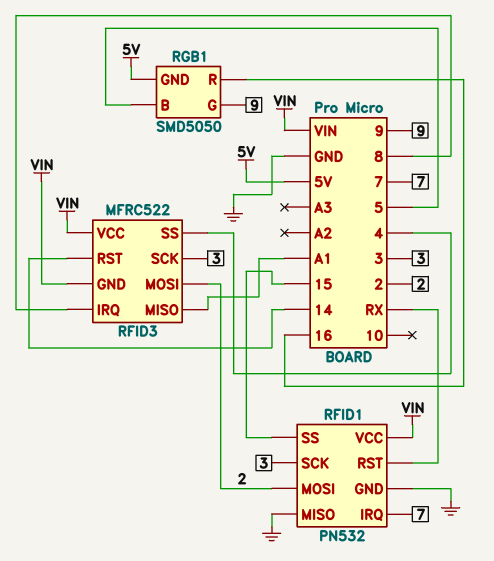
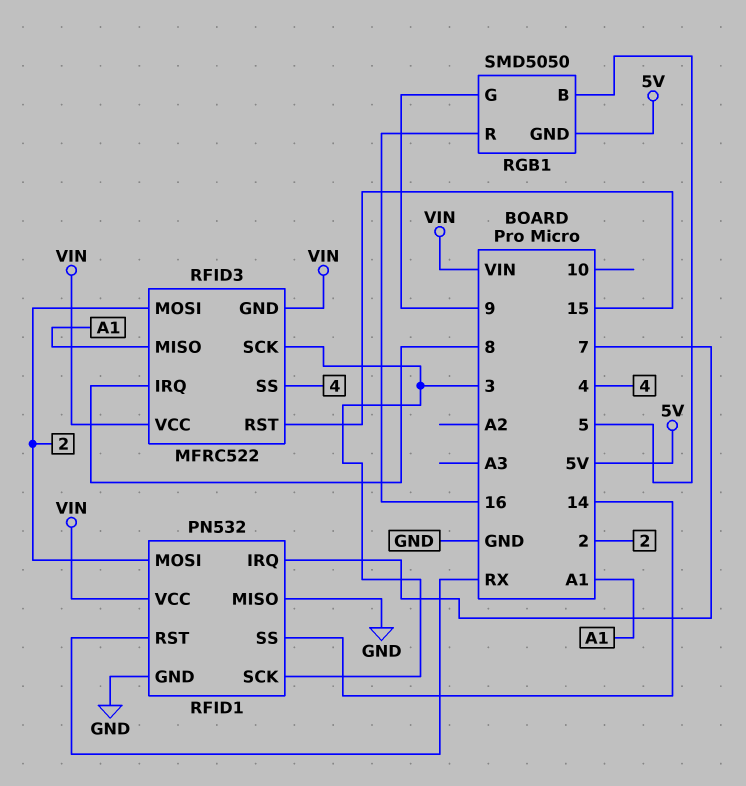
RFID1 pin SS: 15 -> 14
RFID3 pin RST: 14 -> 15

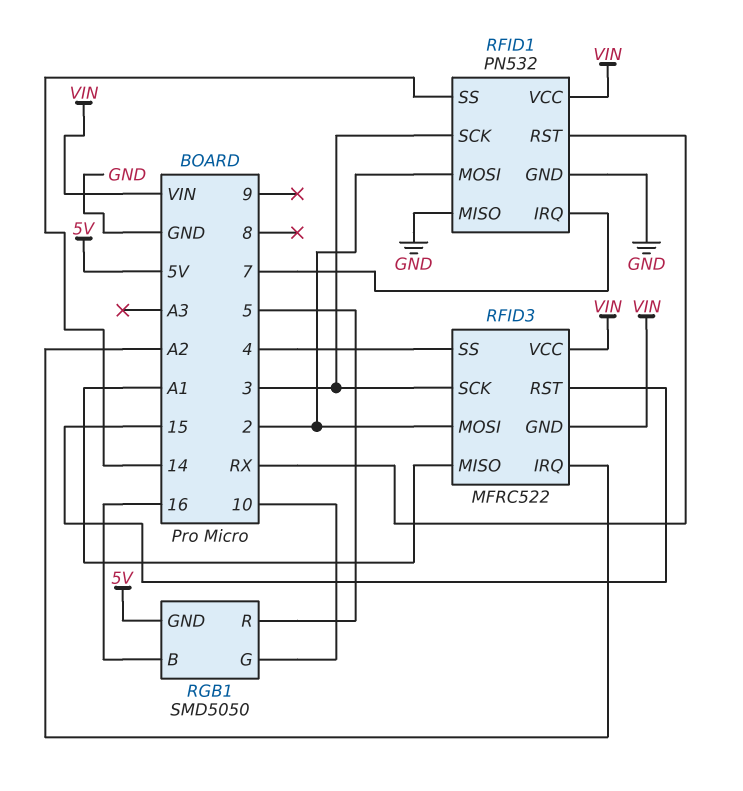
RFID3 pin IRQ: 8 -> A2
RGB1 pin B: 5 -> 16
RGB1 pin G: 9 -> 10
RGB1 pin R: 16 -> 5

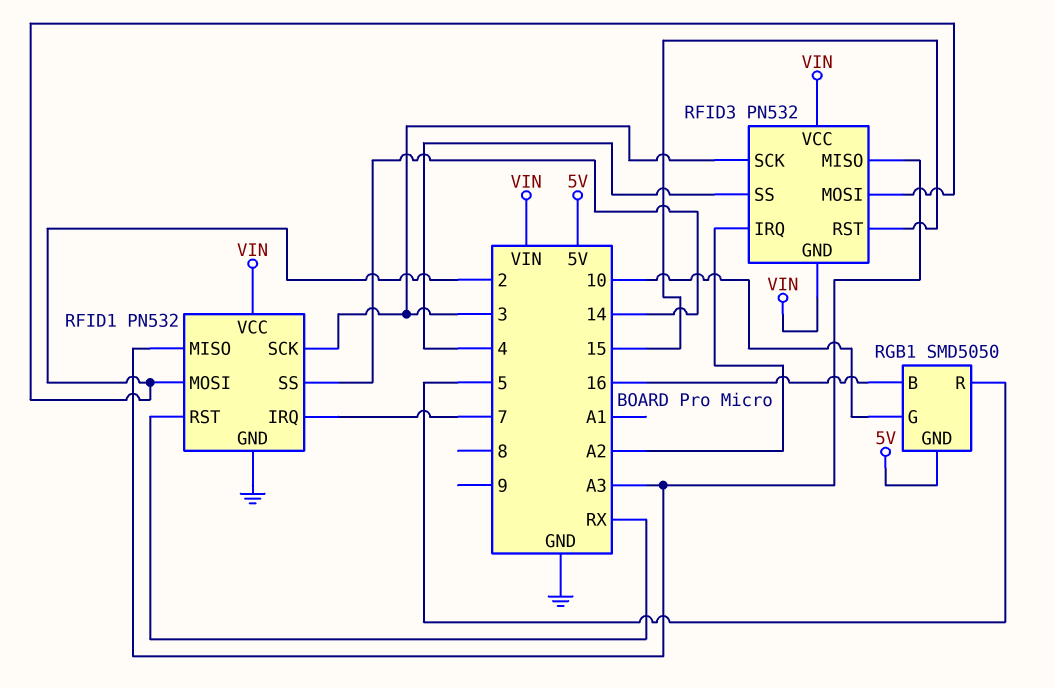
RFID1 pin MISO: GND -> A3
RFID3: MFRC522 -> PN532
RFID3 pin MISO: A1 -> A3

